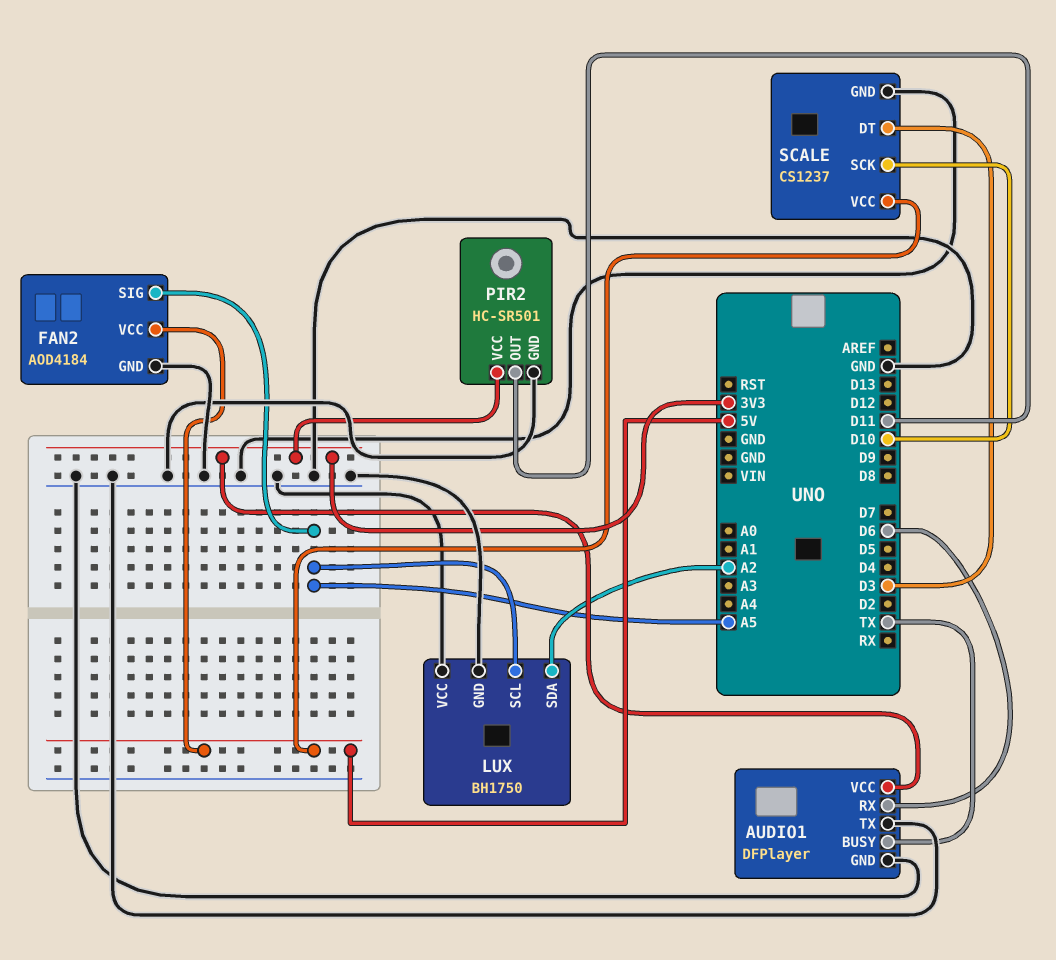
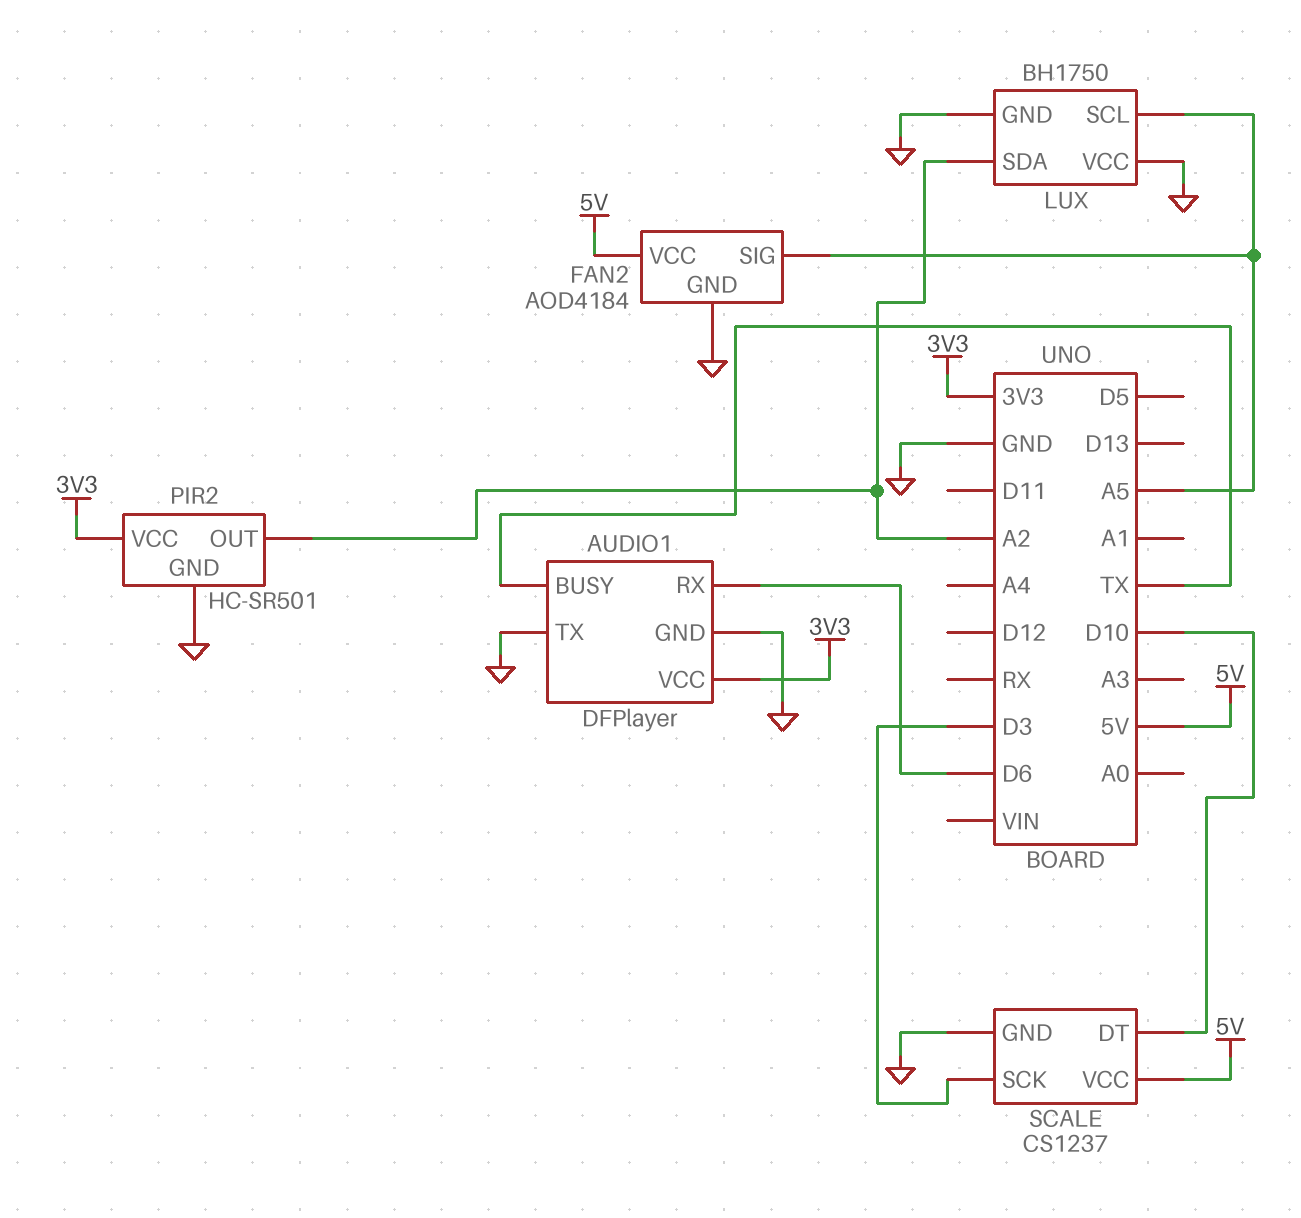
PIR2 pin OUT: D11 -> A2
SCALE pin DT: D3 -> D10
SCALE pin SCK: D10 -> D3

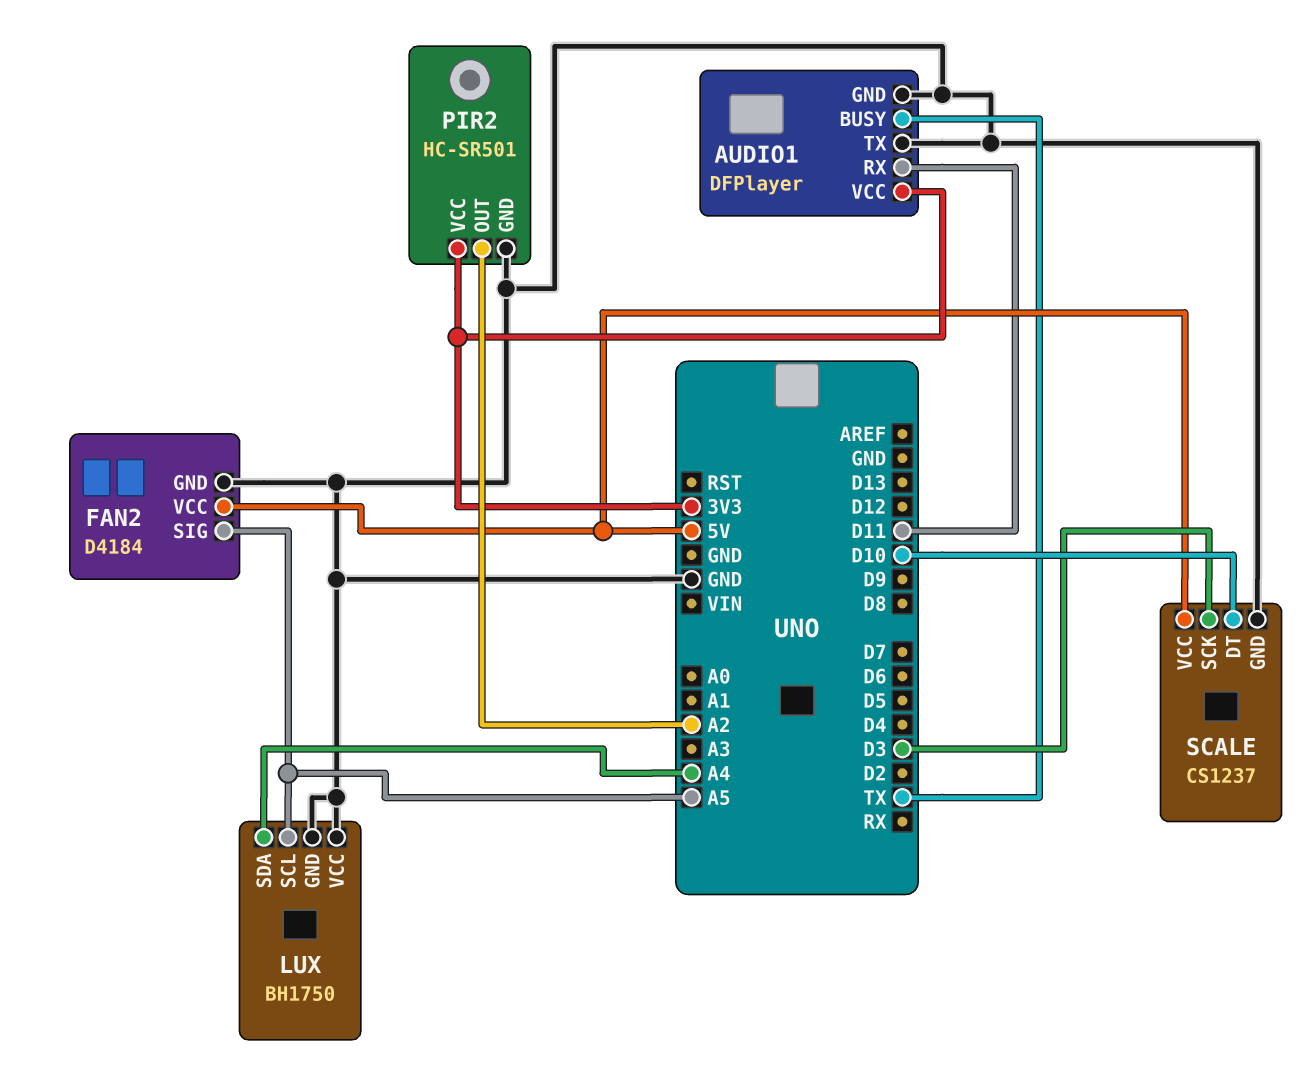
AUDIO1 pin RX: D6 -> D11
FAN2: AOD4184 -> D4184
LUX pin SDA: A2 -> A4

